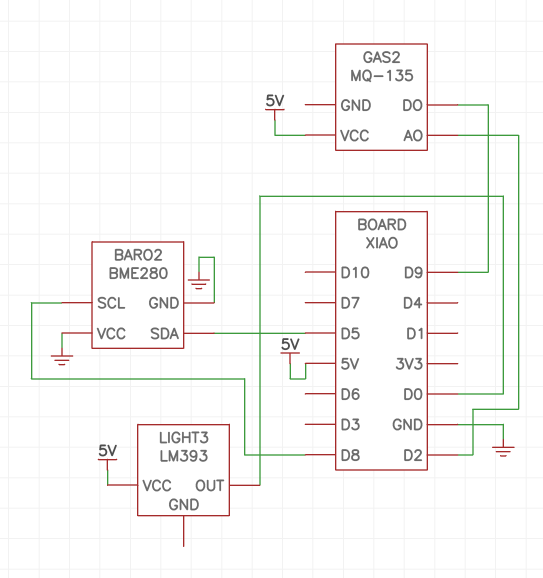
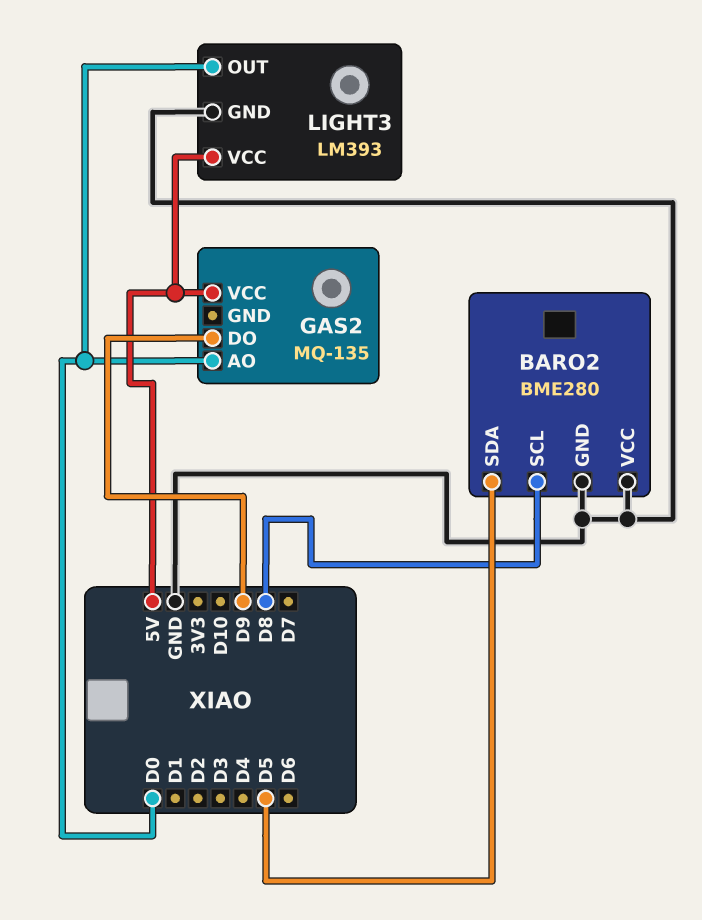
GAS2 pin AO: D2 -> D0
LIGHT3 pin GND: none -> GND

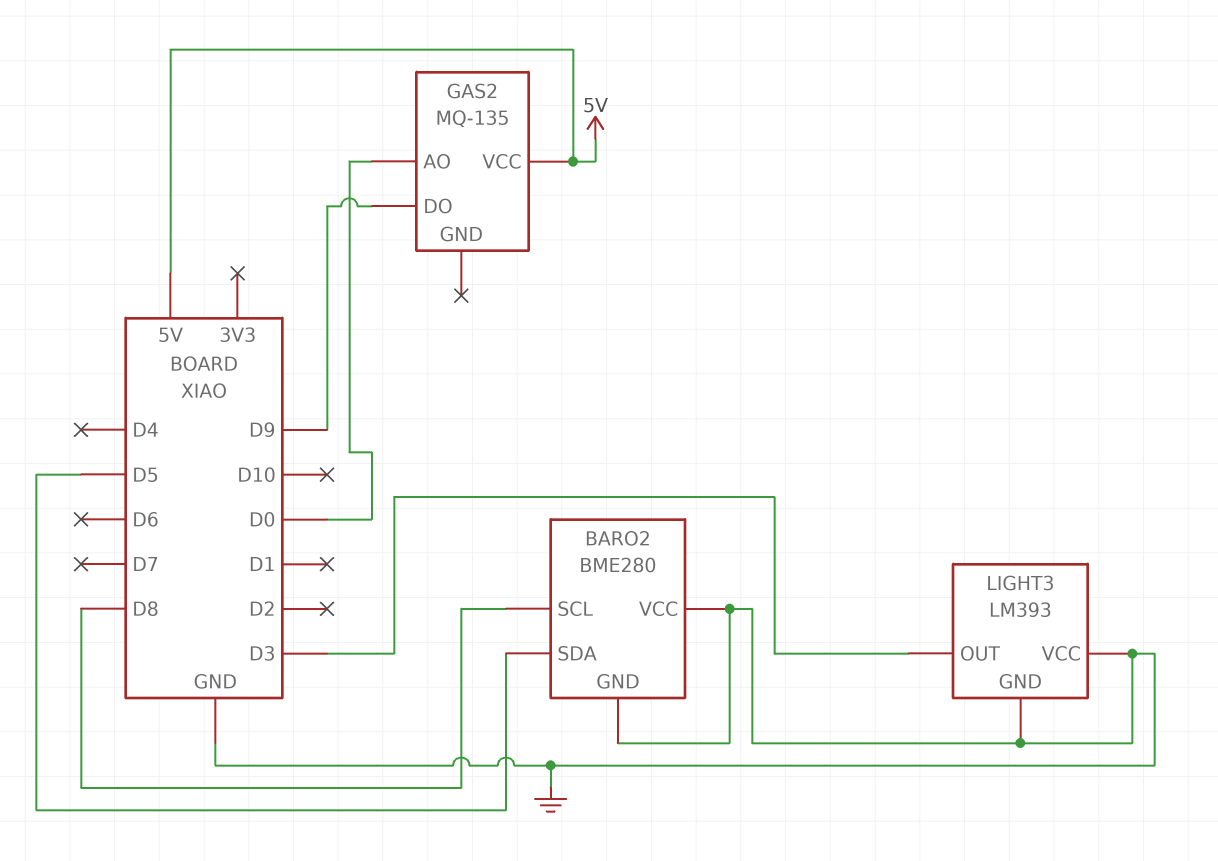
LIGHT3 pin OUT: D0 -> D3
LIGHT3 pin VCC: 5V -> GND

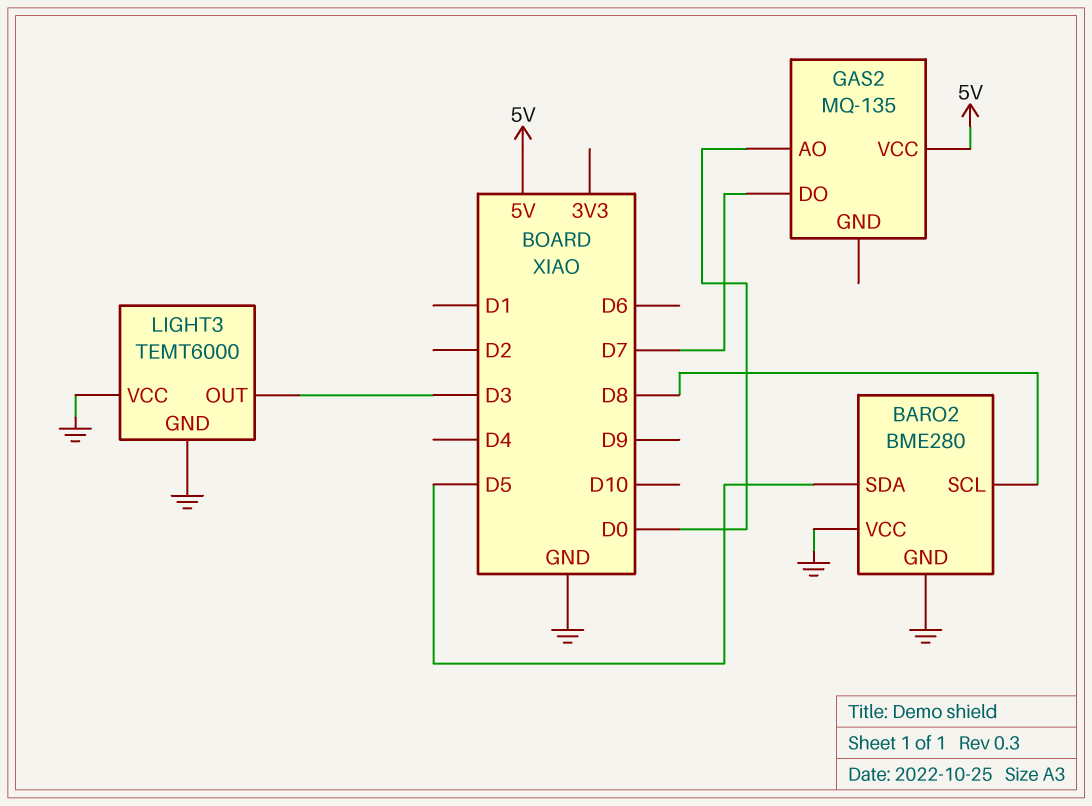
GAS2 pin DO: D9 -> D7
LIGHT3: LM393 -> TEMT6000

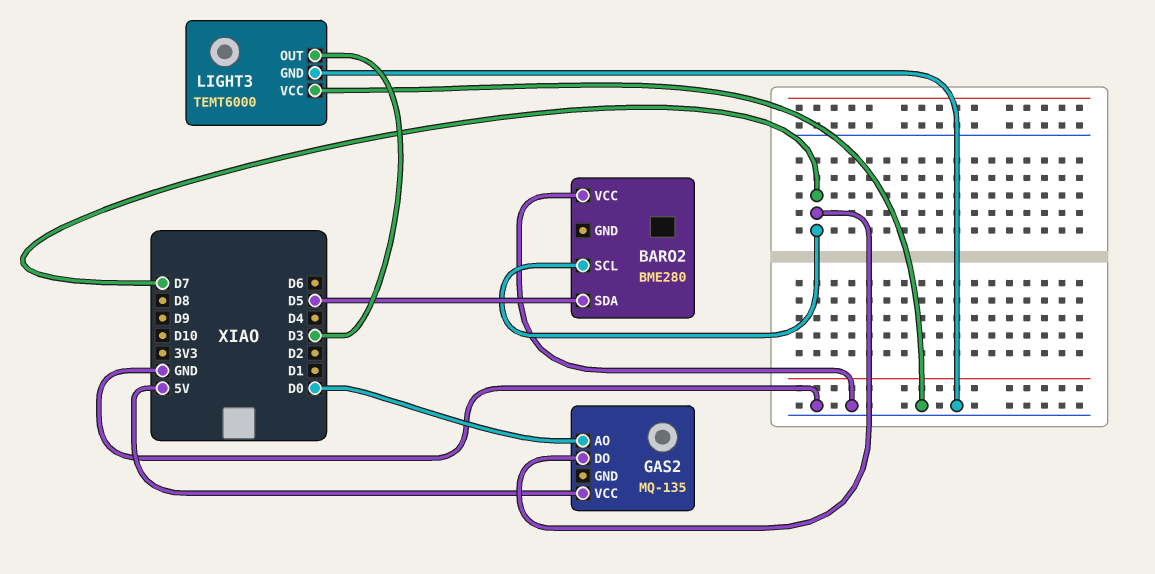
BARO2 pin GND: GND -> none
BARO2 pin SCL: D8 -> D7

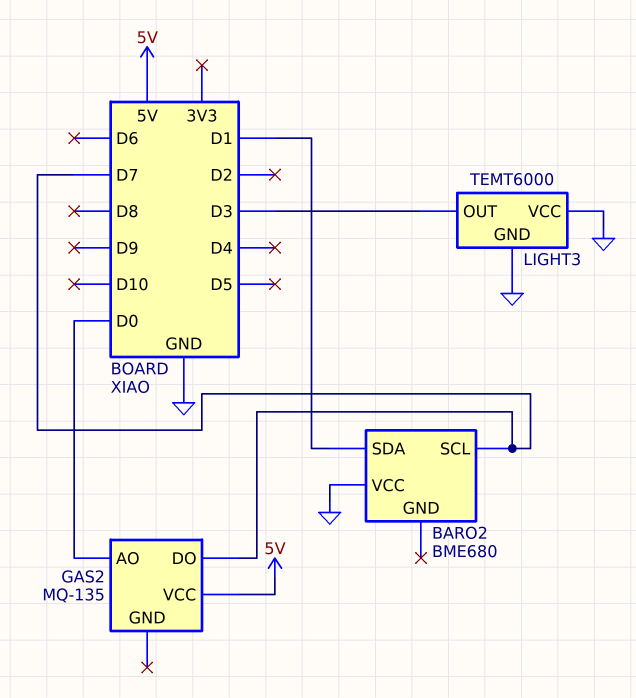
BARO2: BME280 -> BME680
BARO2 pin SDA: D5 -> D1

